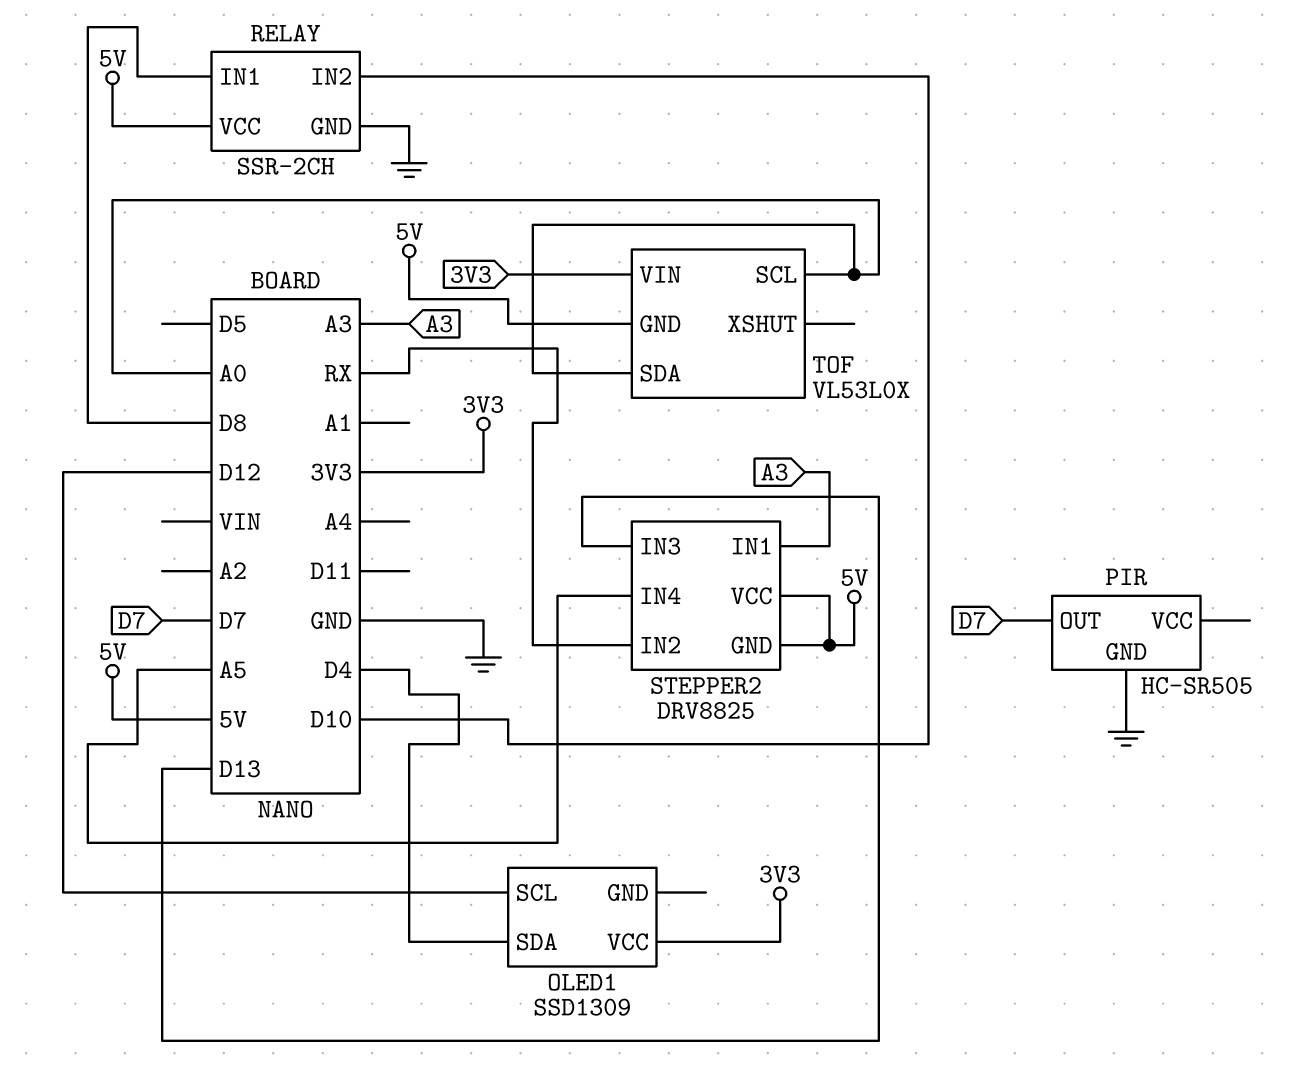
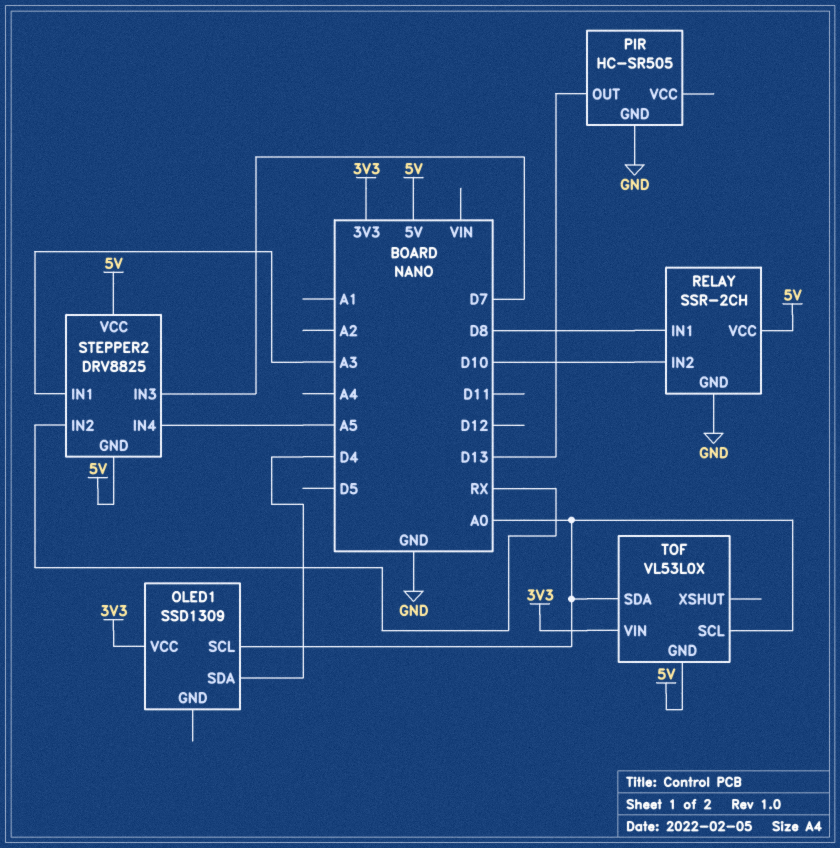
OLED1 pin SCL: D12 -> A0
PIR pin OUT: D7 -> D13
STEPPER2 pin IN3: D13 -> D7

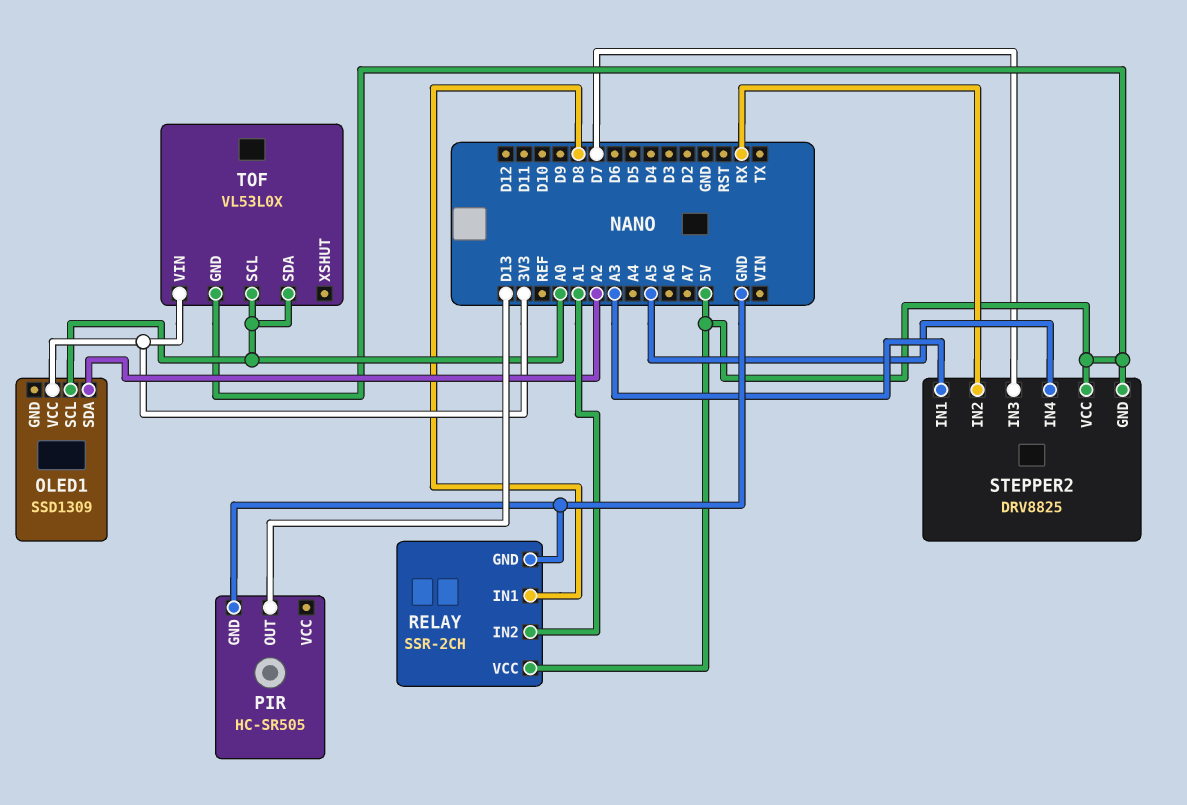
OLED1 pin SDA: D4 -> A2
RELAY pin IN2: D10 -> A1

